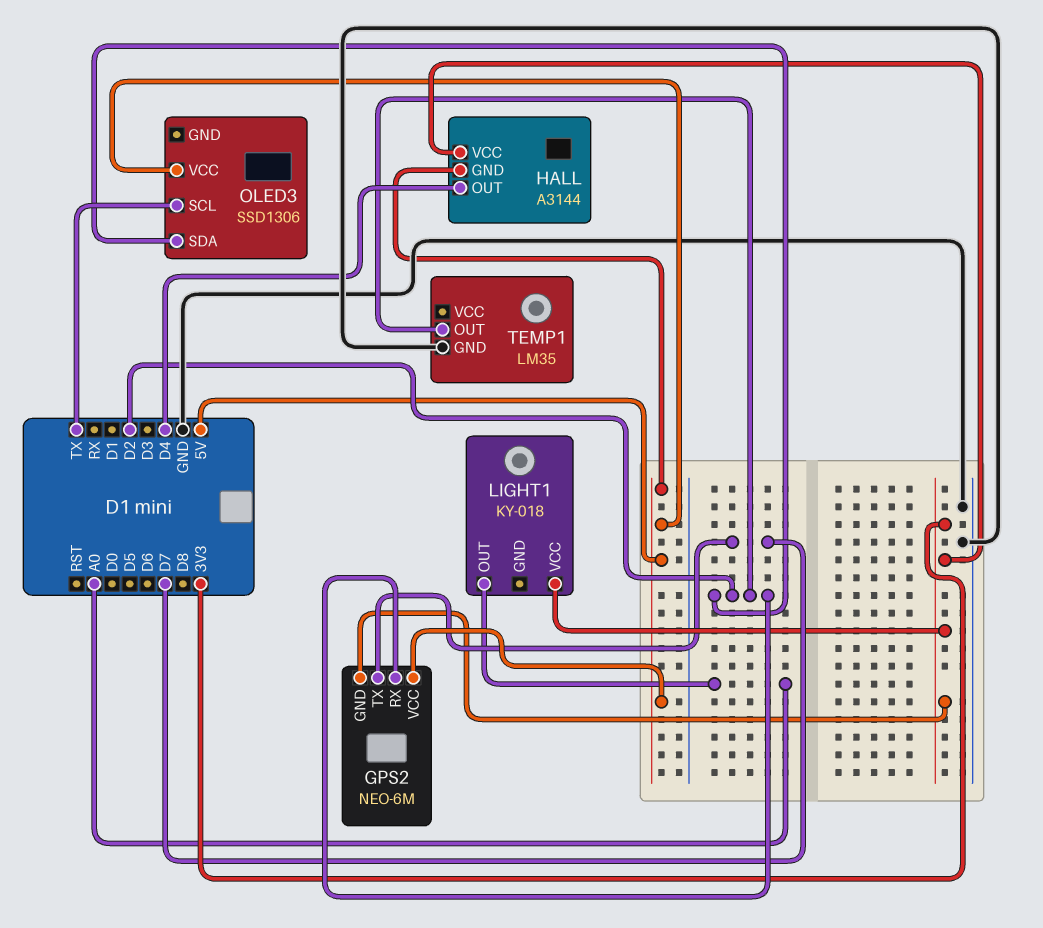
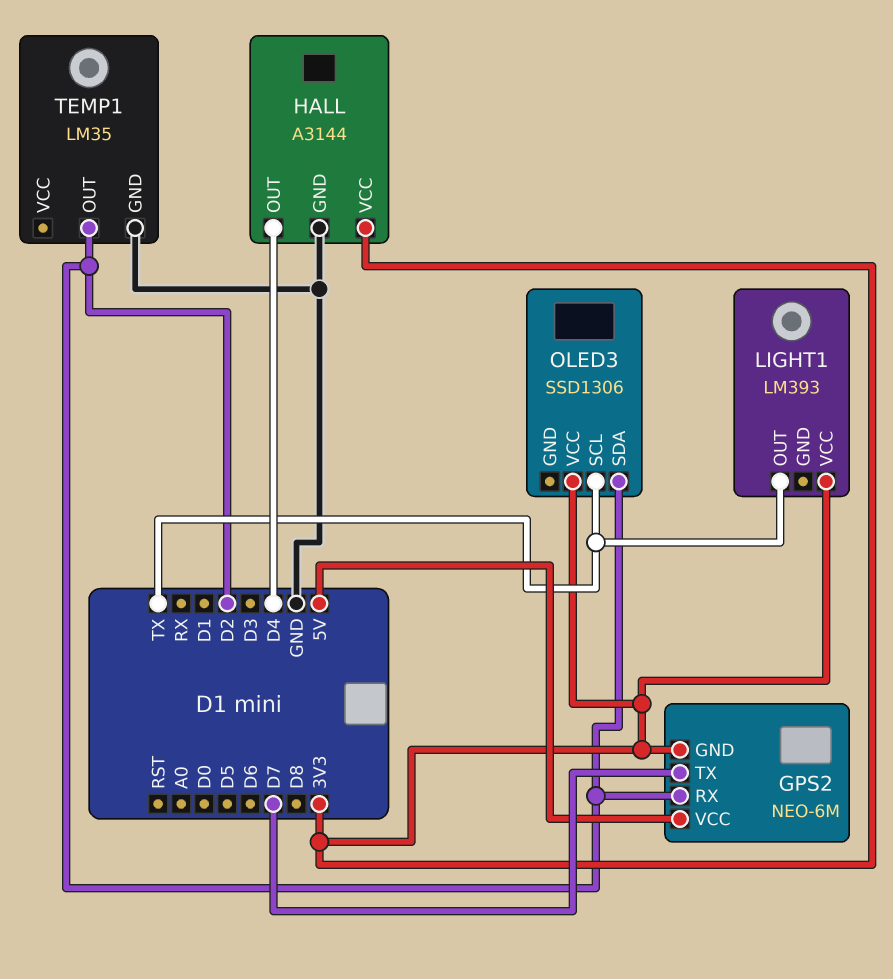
HALL pin GND: 5V -> GND
LIGHT1: KY-018 -> LM393
LIGHT1 pin OUT: A0 -> TX
OLED3 pin VCC: 5V -> 3V3

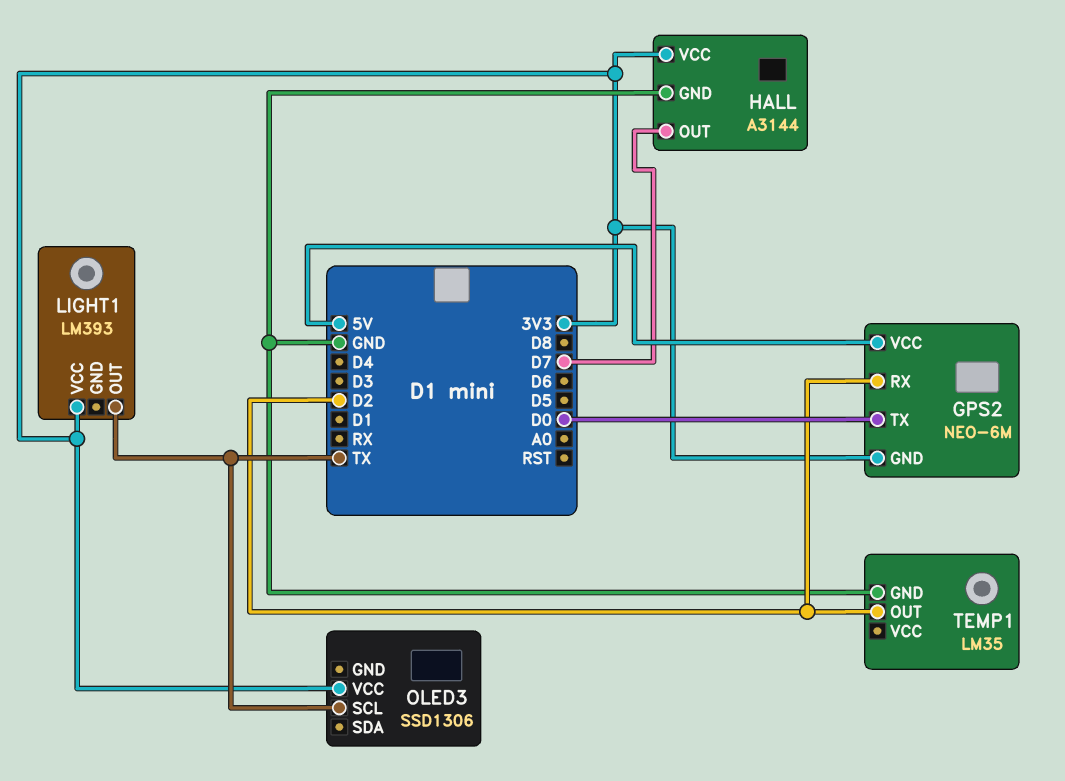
GPS2 pin TX: D7 -> D0
HALL pin OUT: D4 -> D7
OLED3 pin SDA: D2 -> none

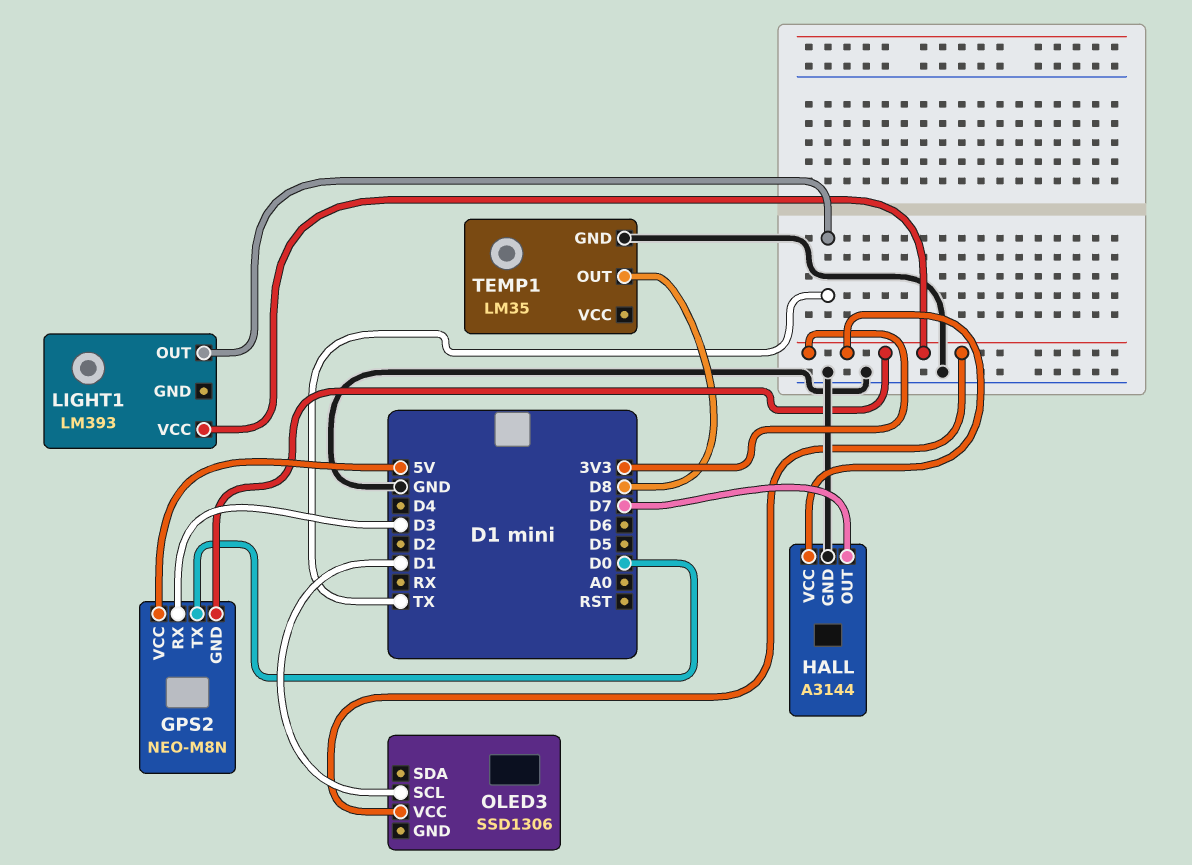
GPS2: NEO-6M -> NEO-M8N
GPS2 pin RX: D2 -> D3
OLED3 pin SCL: TX -> D1
TEMP1 pin OUT: D2 -> D8

